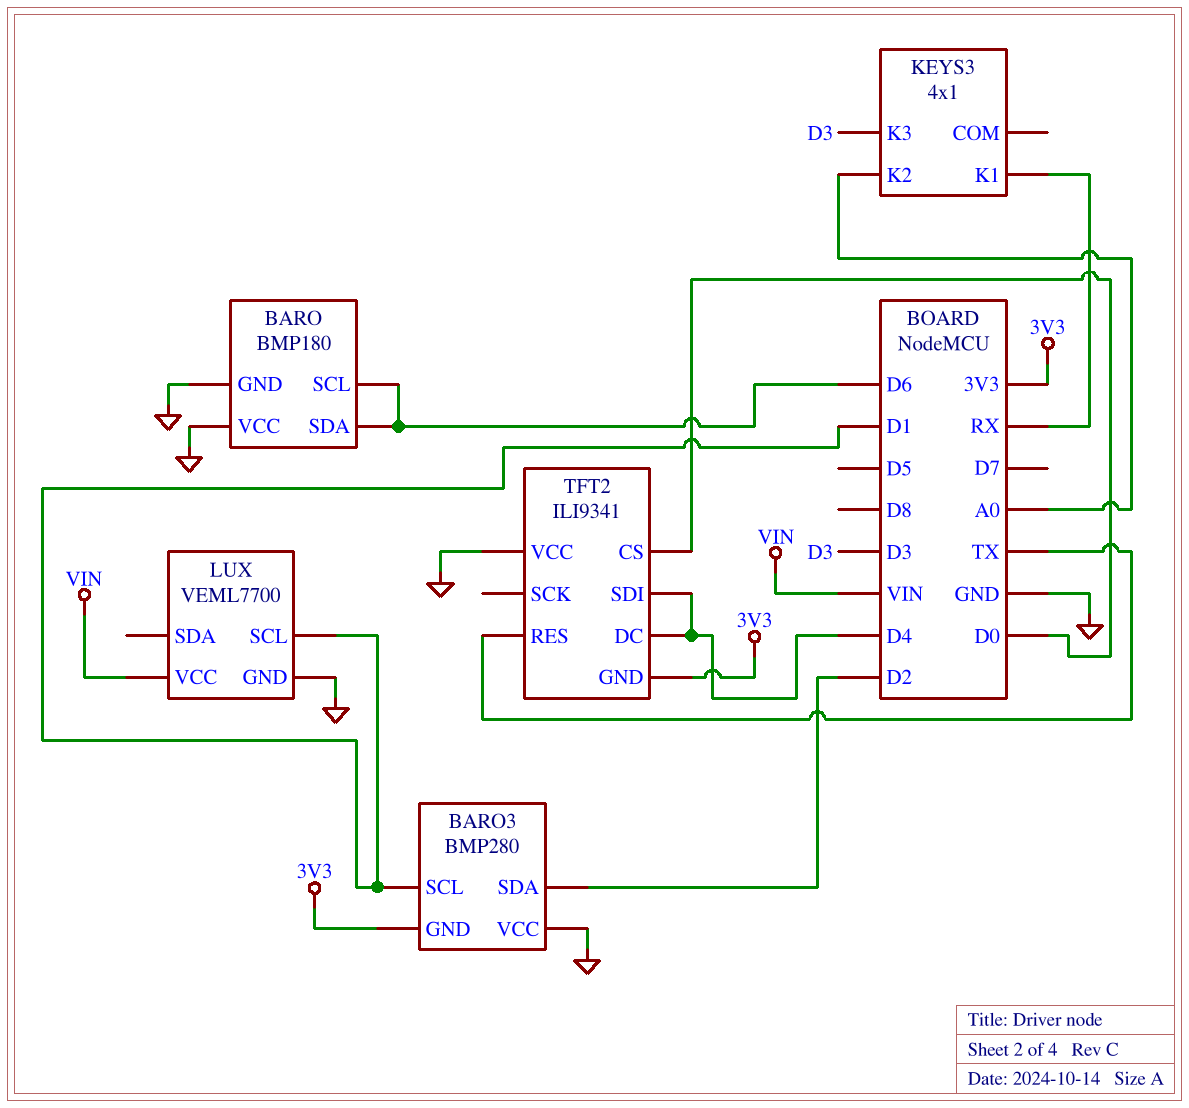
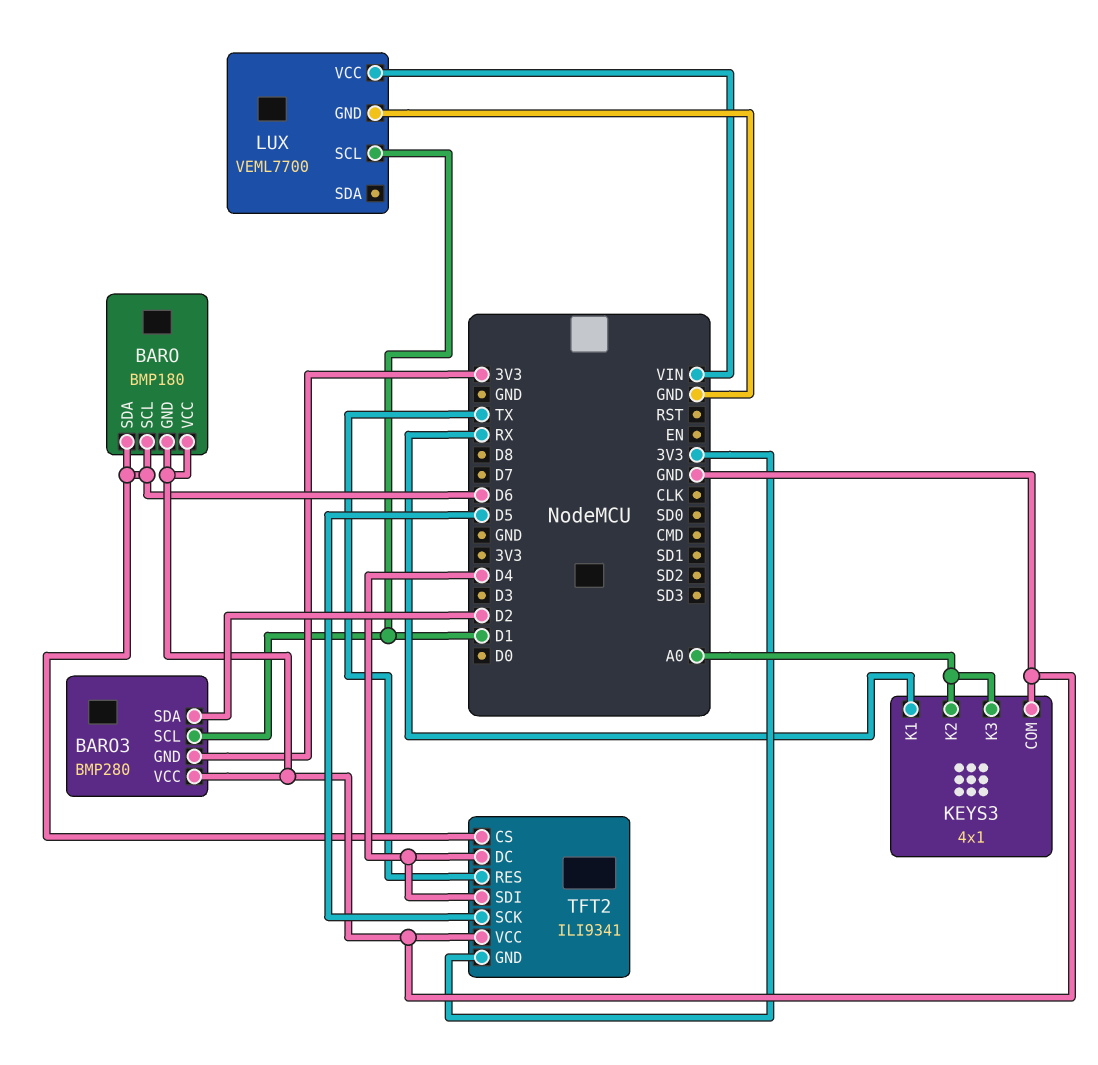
KEYS3 pin COM: none -> GND
KEYS3 pin K3: D3 -> A0
TFT2 pin CS: D0 -> D6
TFT2 pin SCK: none -> D5

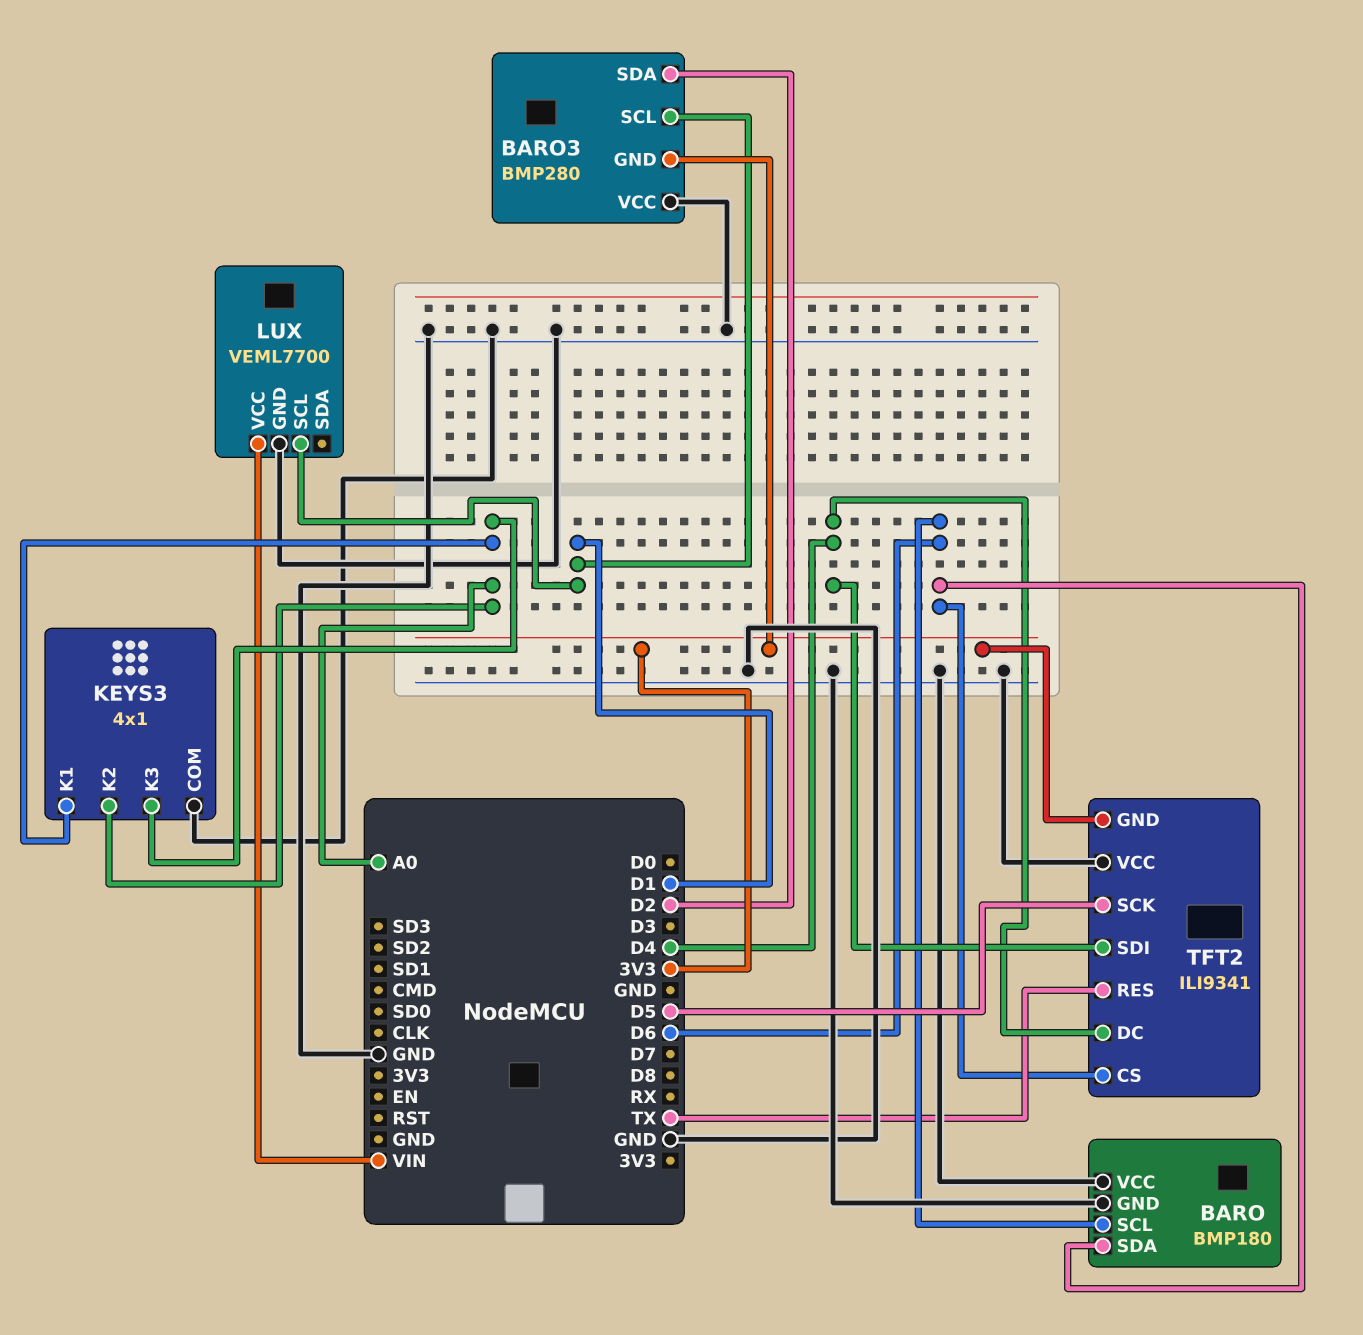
KEYS3 pin K1: RX -> A0

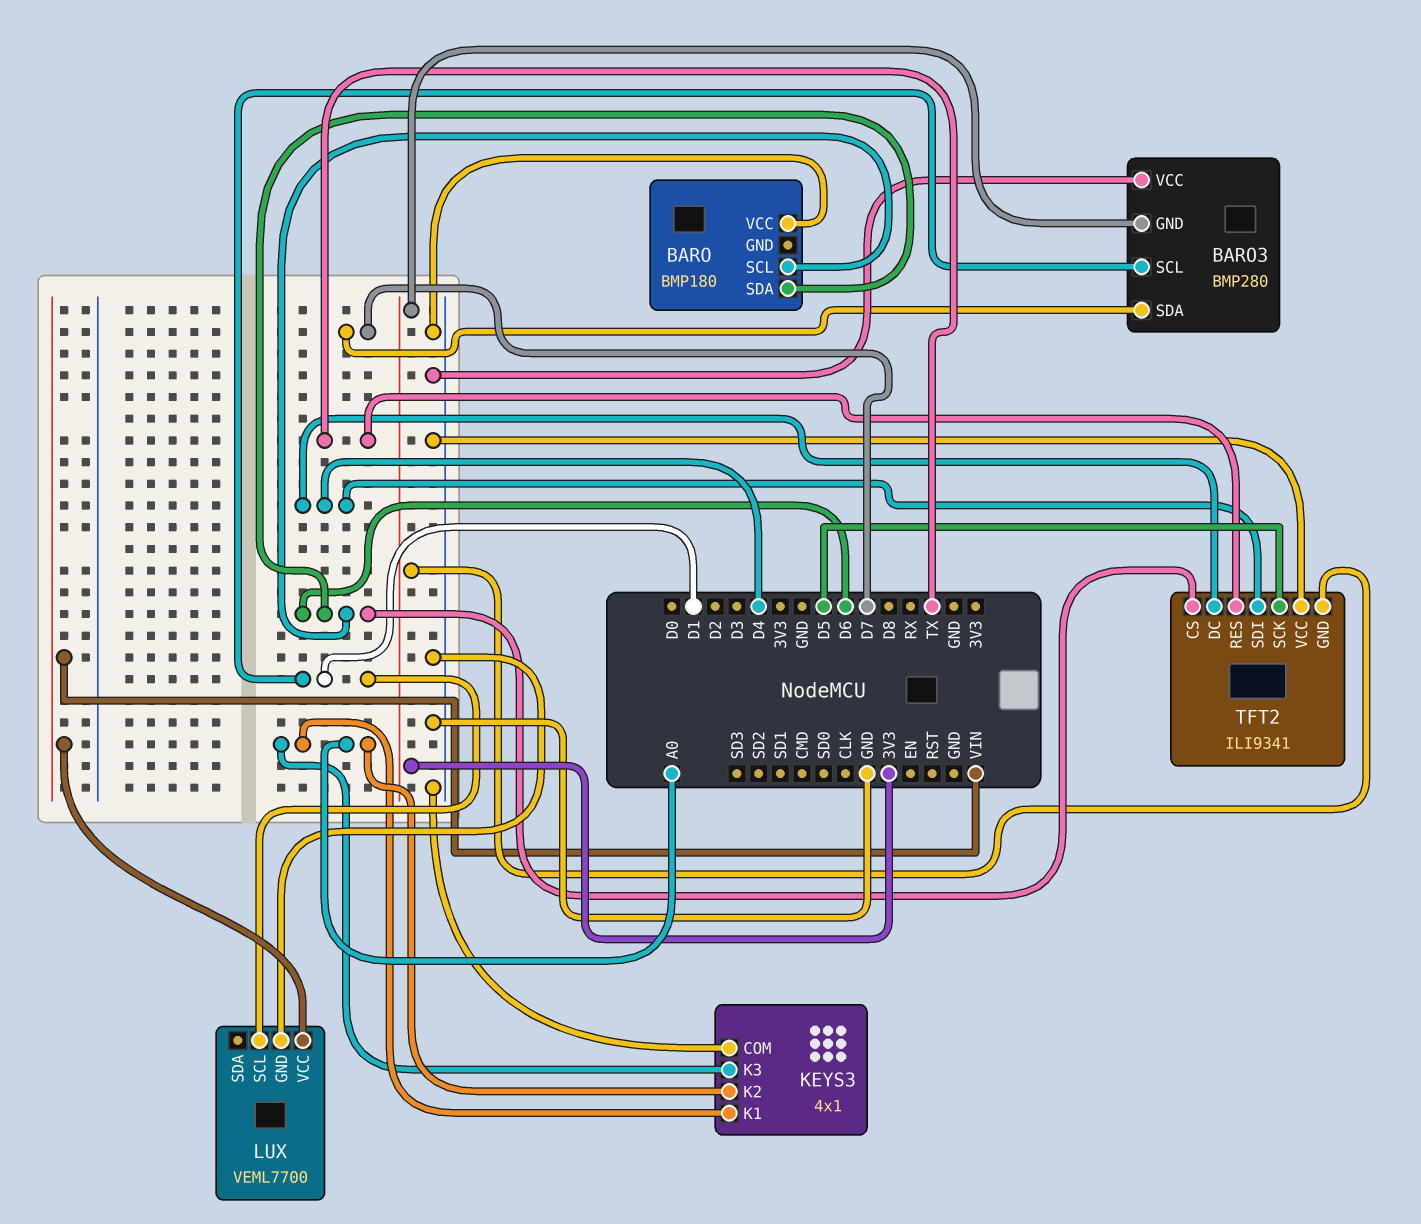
BARO pin GND: GND -> none
BARO3 pin SDA: D2 -> D7

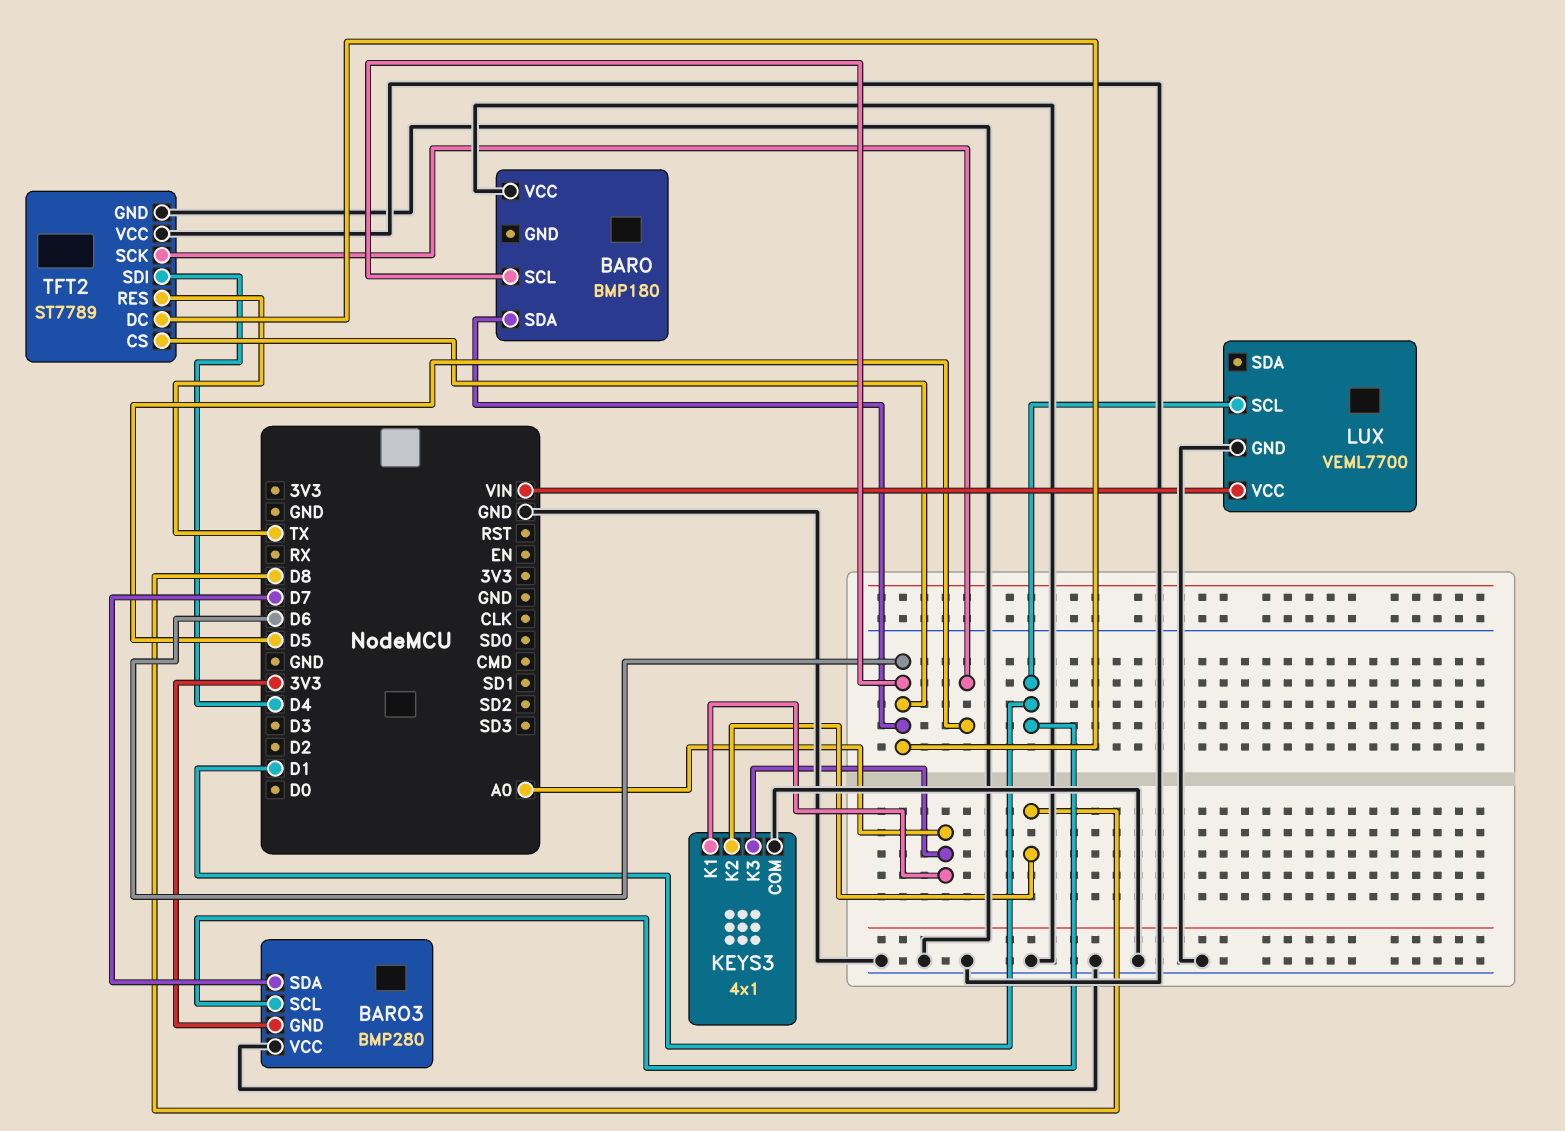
KEYS3 pin K2: A0 -> D8
TFT2: ILI9341 -> ST7789
TFT2 pin DC: D4 -> D6
TFT2 pin GND: 3V3 -> GND

